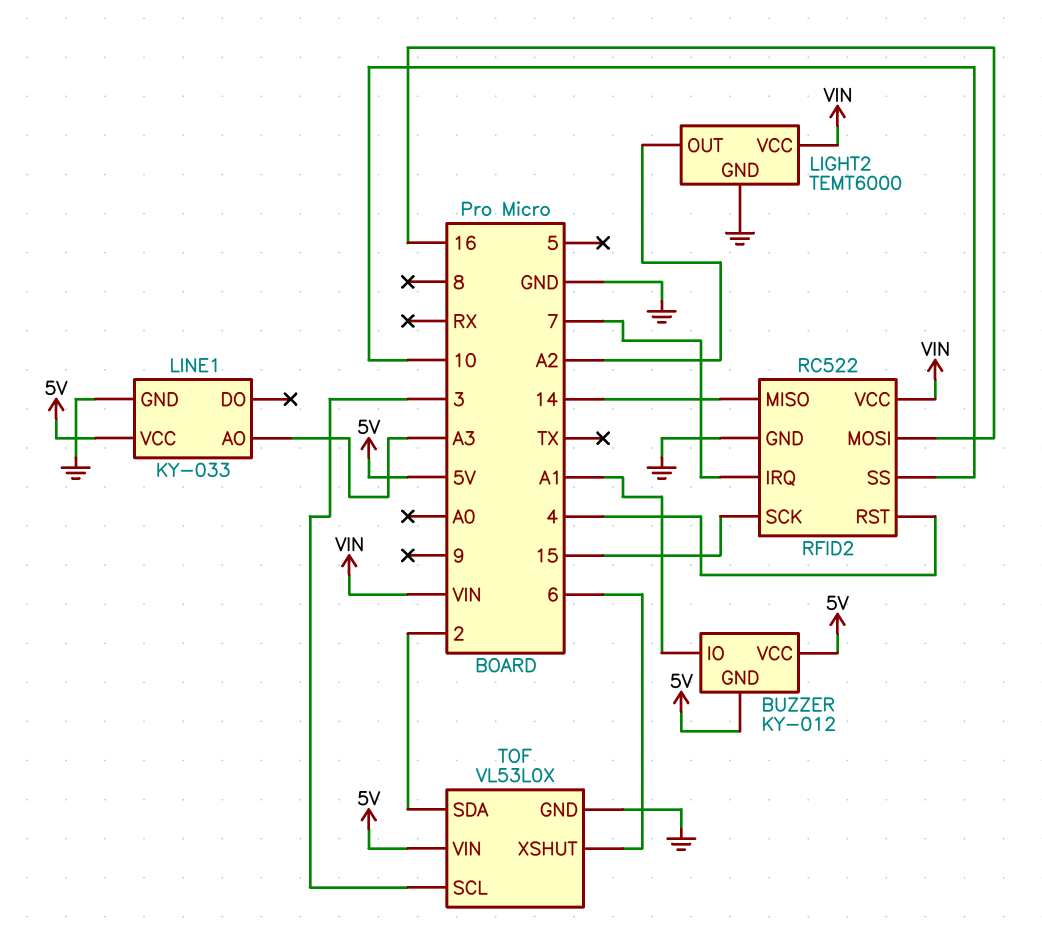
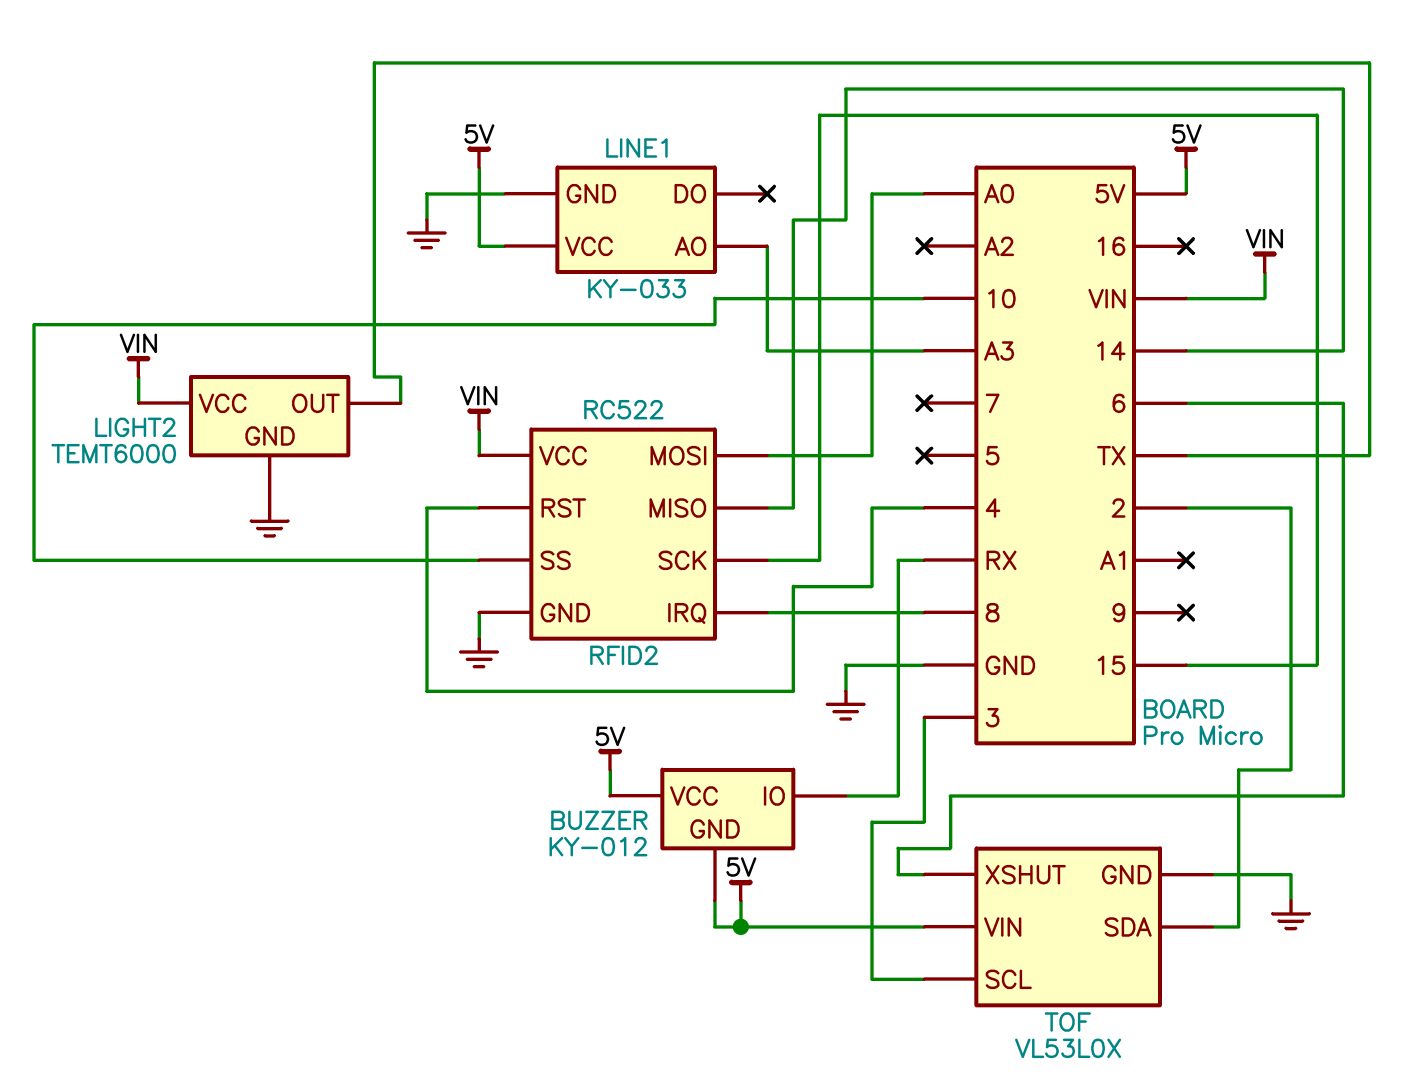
BUZZER pin IO: A1 -> RX
LIGHT2 pin OUT: A2 -> TX
RFID2 pin IRQ: 7 -> 8
RFID2 pin MOSI: 16 -> A0

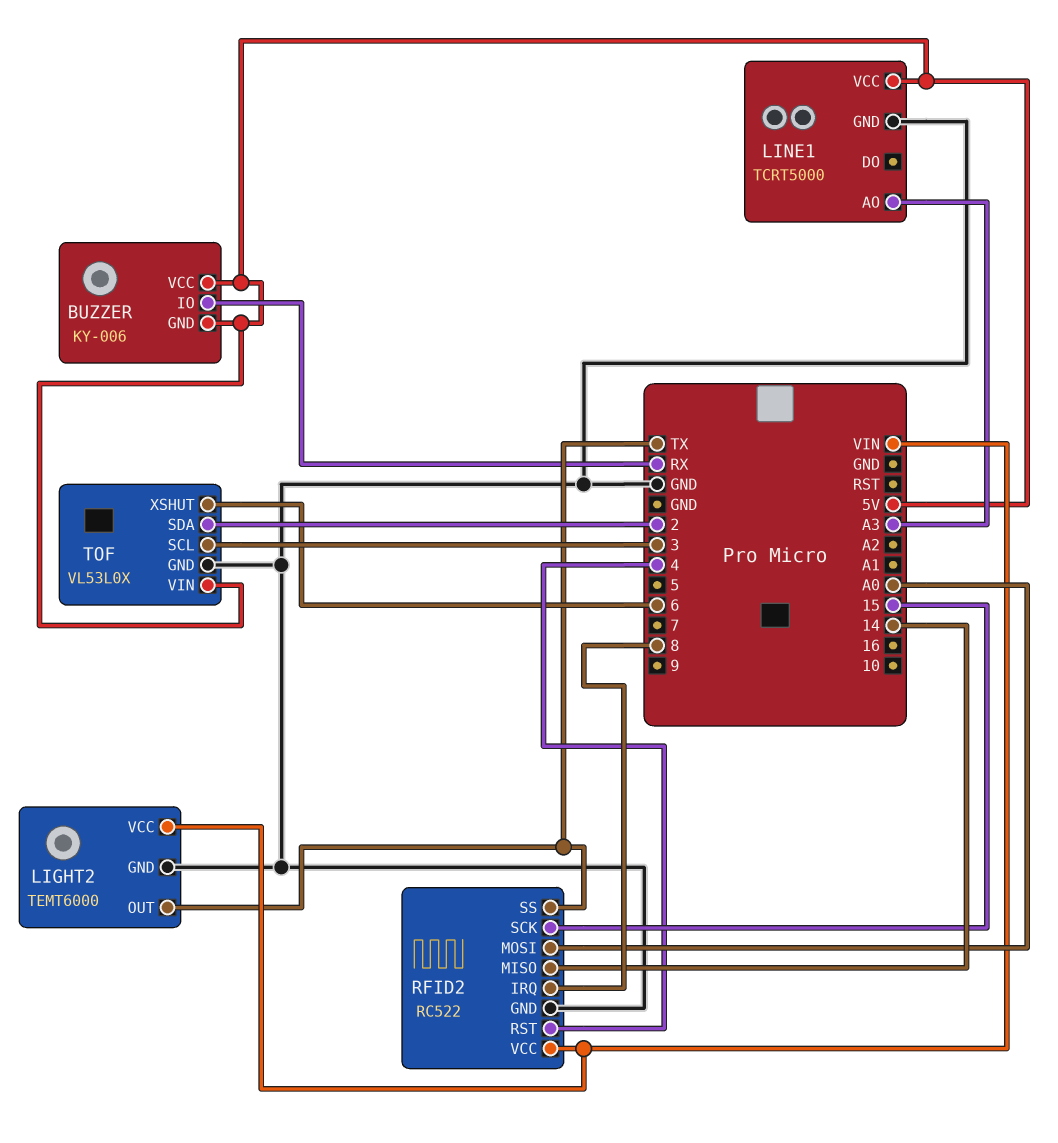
BUZZER: KY-012 -> KY-006
LINE1: KY-033 -> TCRT5000
RFID2 pin SS: 10 -> TX

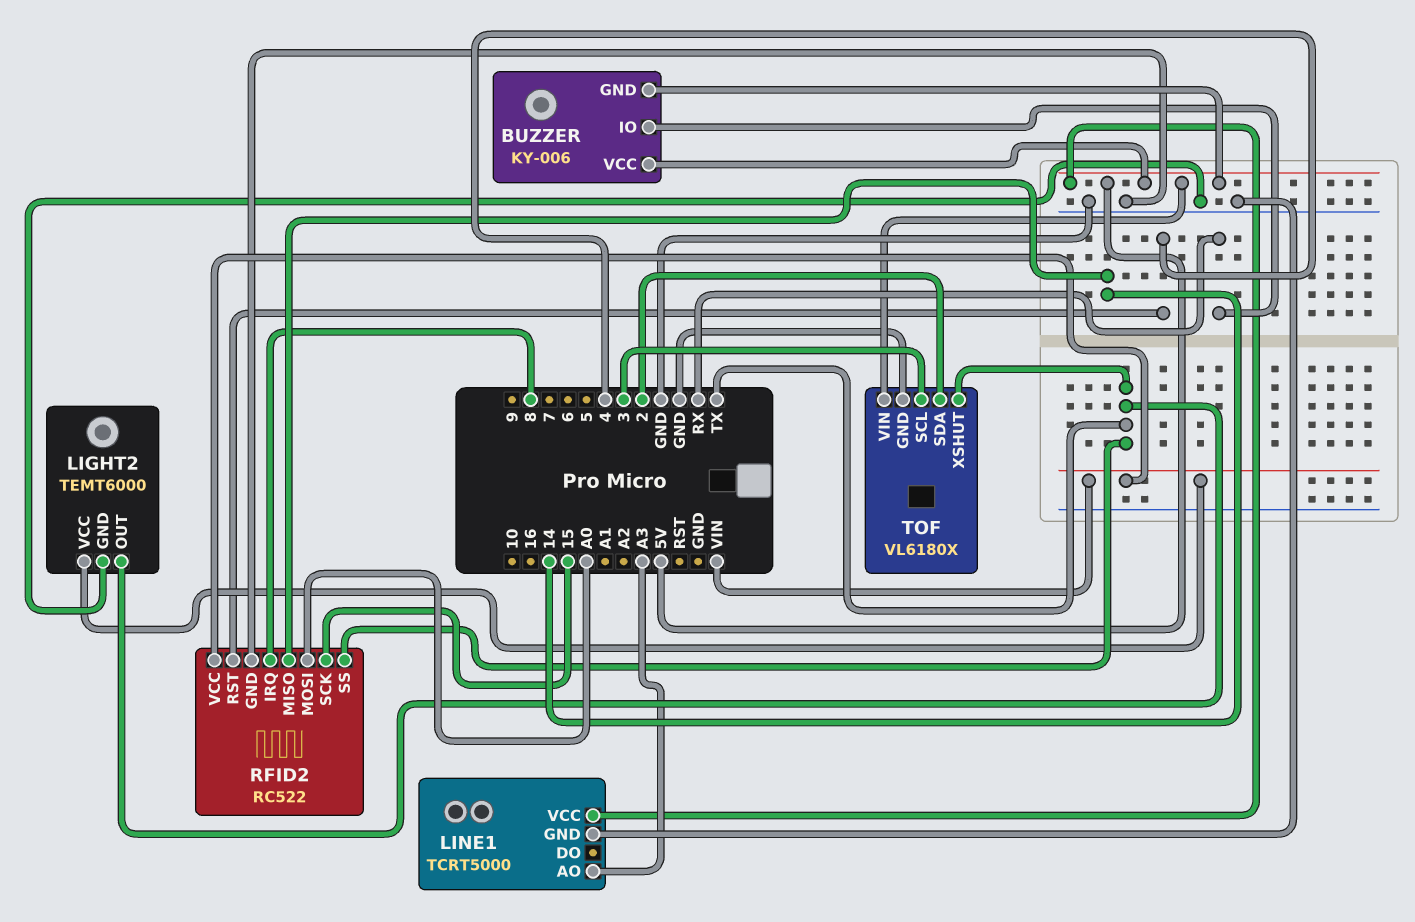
TOF: VL53L0X -> VL6180X
TOF pin XSHUT: 6 -> TX

